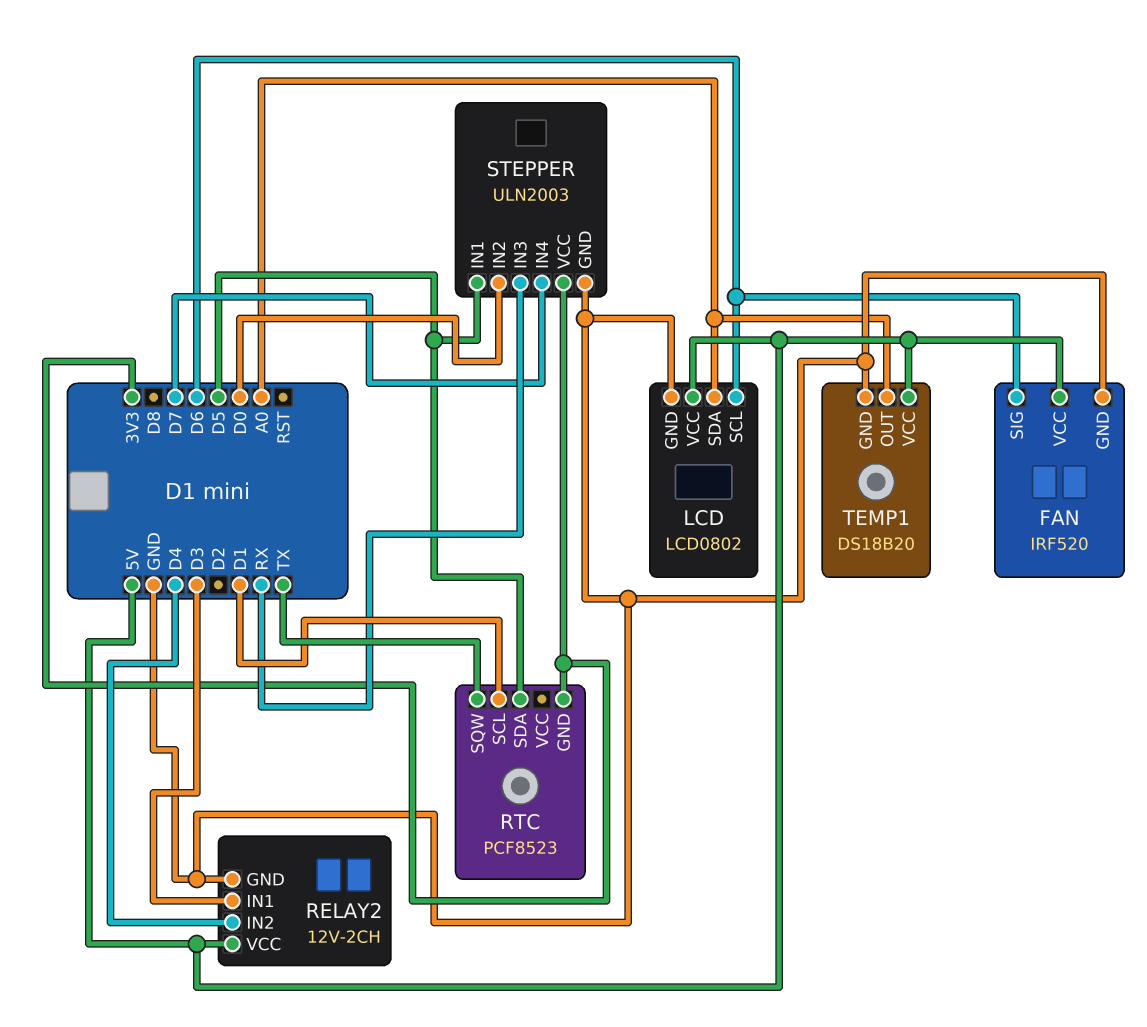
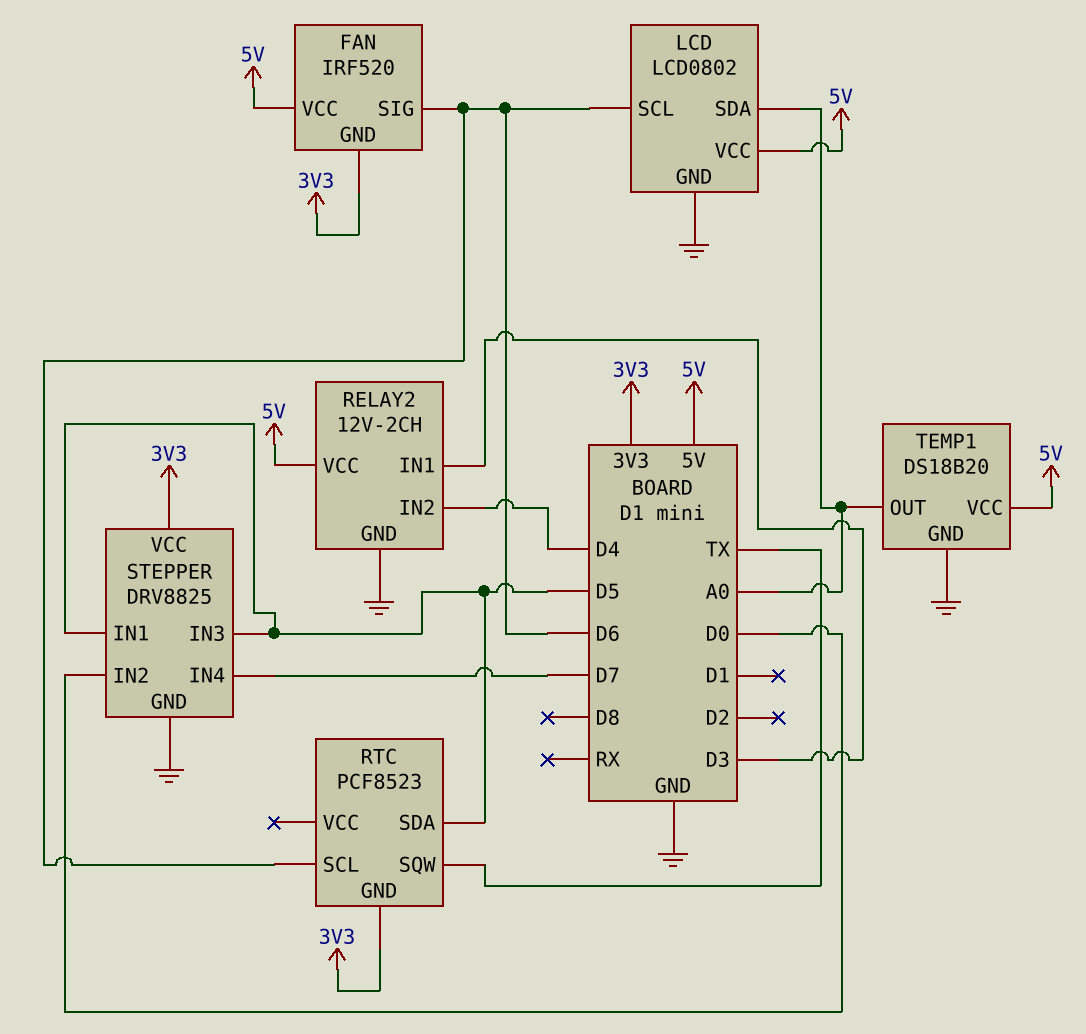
FAN pin GND: GND -> 3V3
RTC pin SCL: D1 -> D6
STEPPER: ULN2003 -> DRV8825
STEPPER pin IN3: RX -> D5

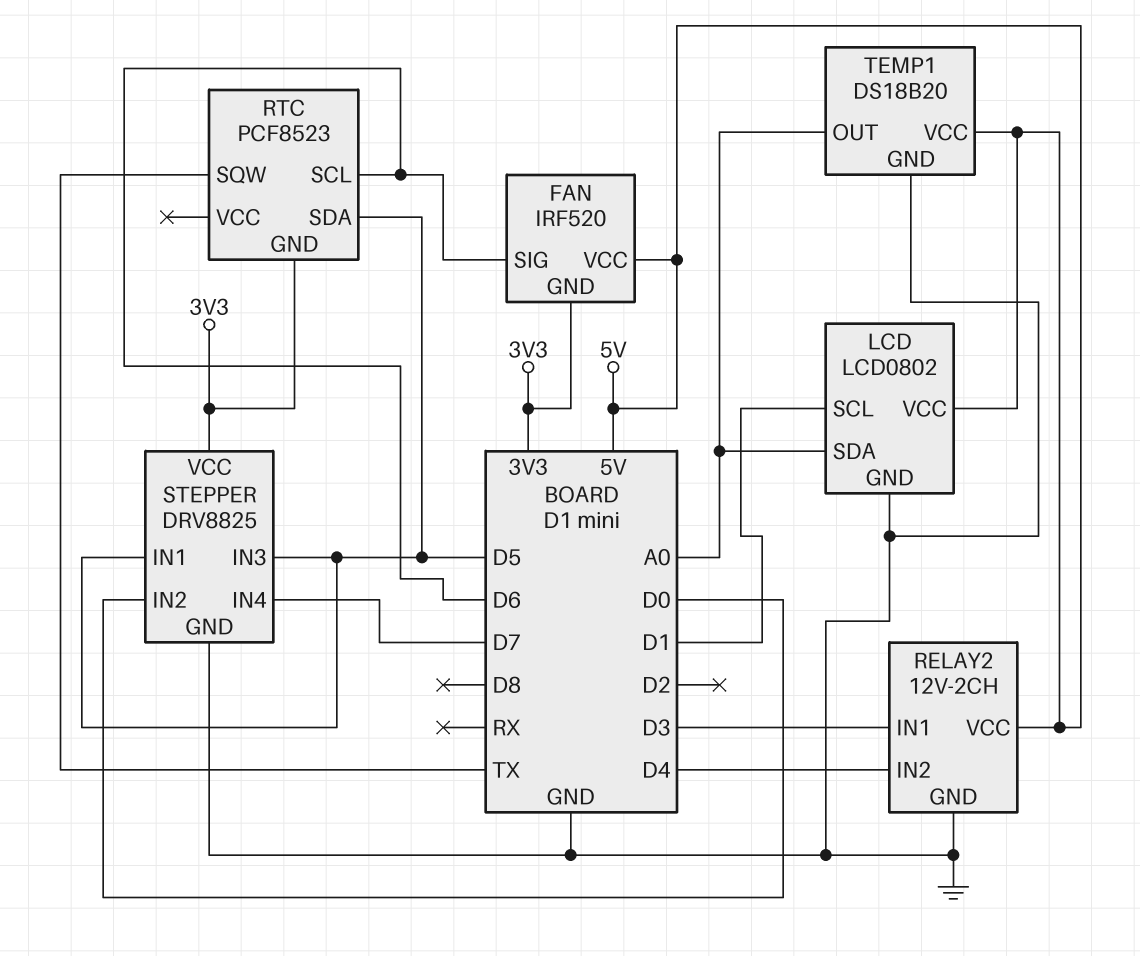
LCD pin SCL: D6 -> D1

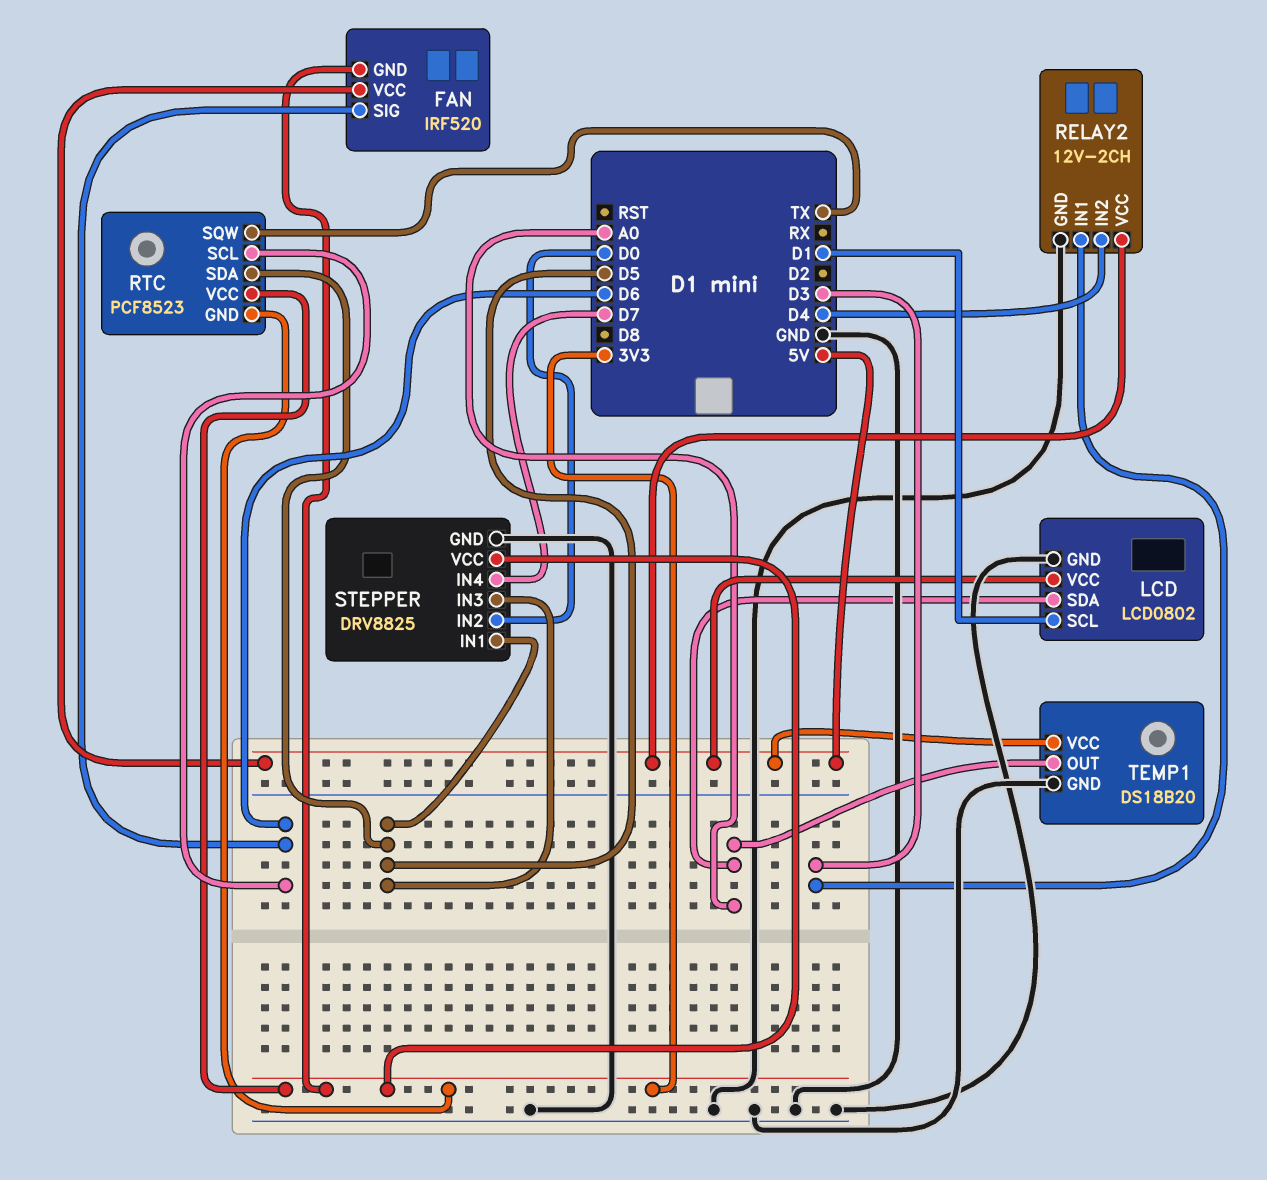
RTC pin VCC: none -> 3V3

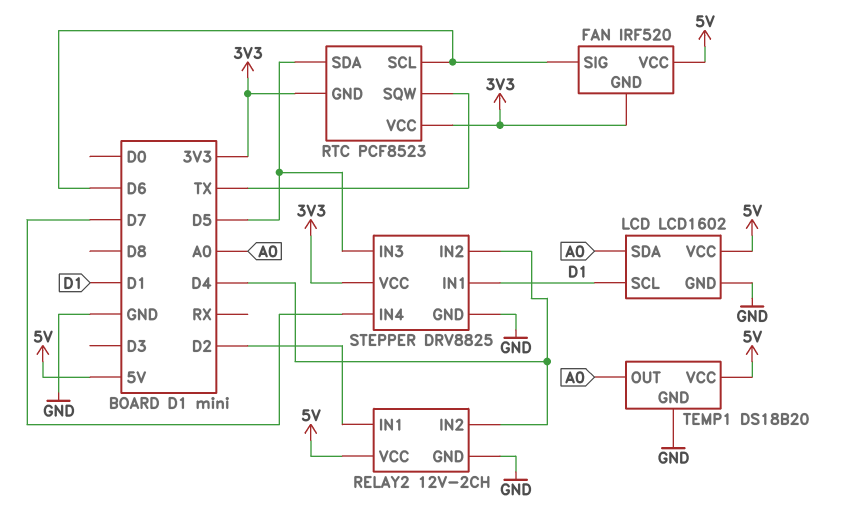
LCD: LCD0802 -> LCD1602
RELAY2 pin IN1: D3 -> D2
STEPPER pin IN1: D5 -> D1
STEPPER pin IN2: D0 -> D4

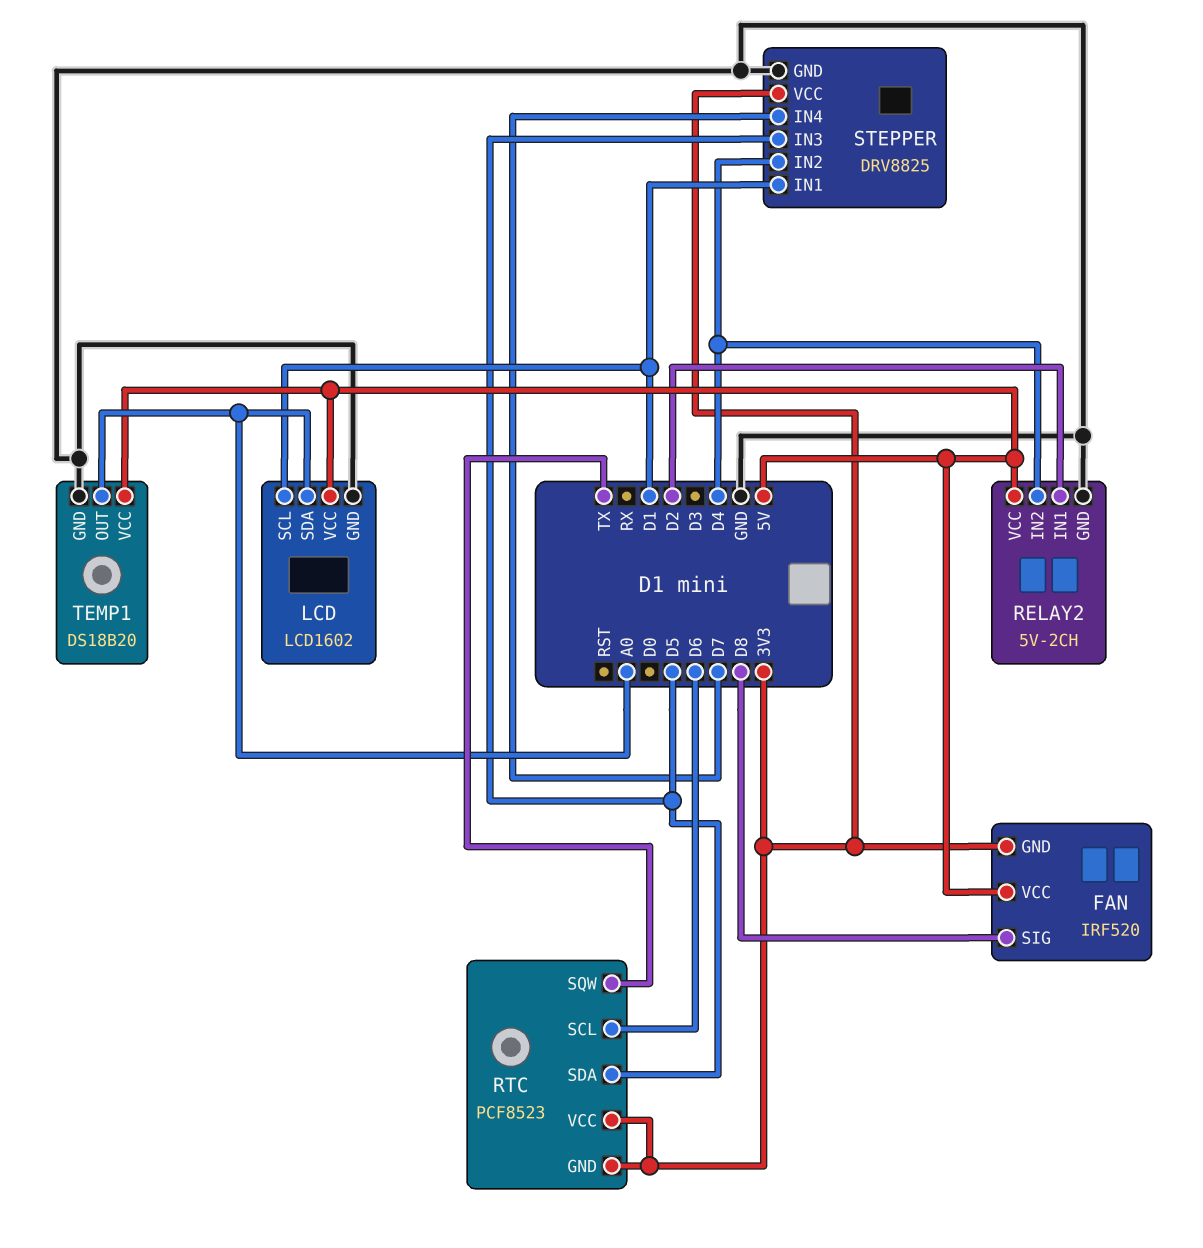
FAN pin SIG: D6 -> D8
RELAY2: 12V-2CH -> 5V-2CH

